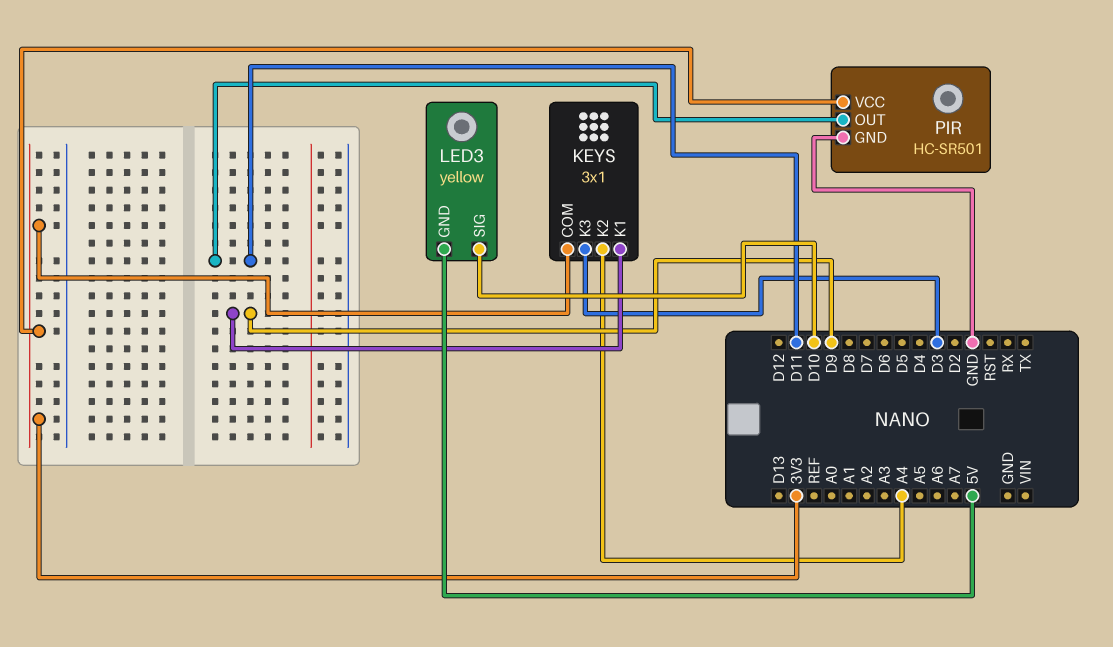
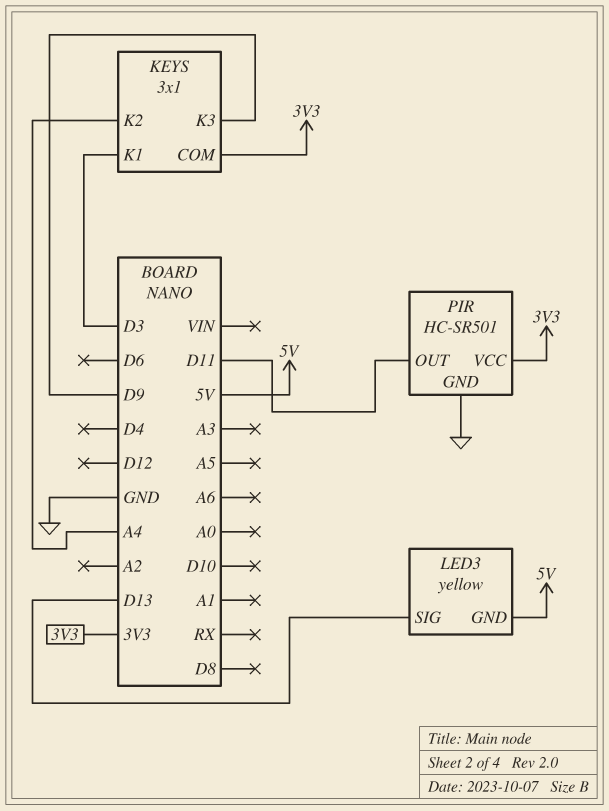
KEYS pin K1: D9 -> D3
KEYS pin K3: D3 -> D9
LED3 pin SIG: D10 -> D13

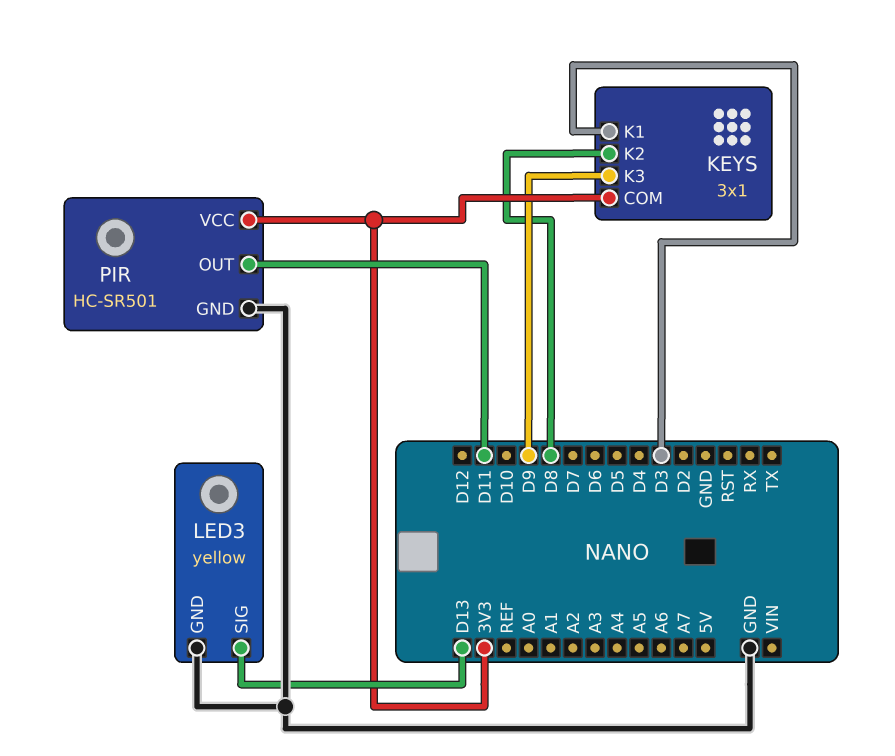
KEYS pin K2: A4 -> D8
LED3 pin GND: 5V -> GND

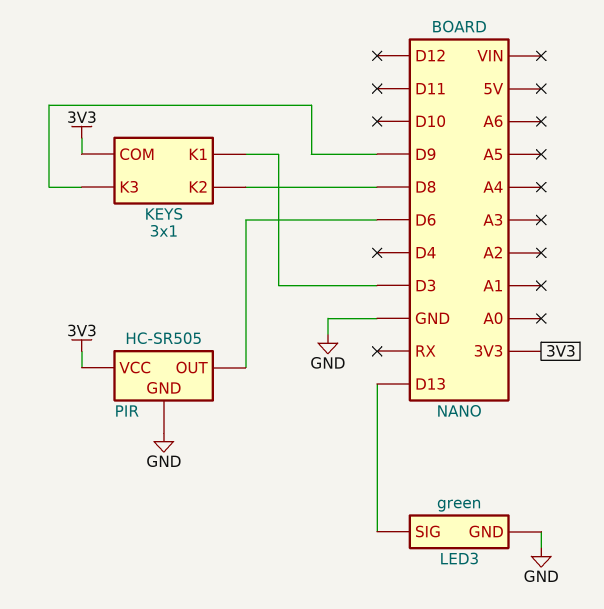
LED3: yellow -> green
PIR: HC-SR501 -> HC-SR505
PIR pin OUT: D11 -> D6

